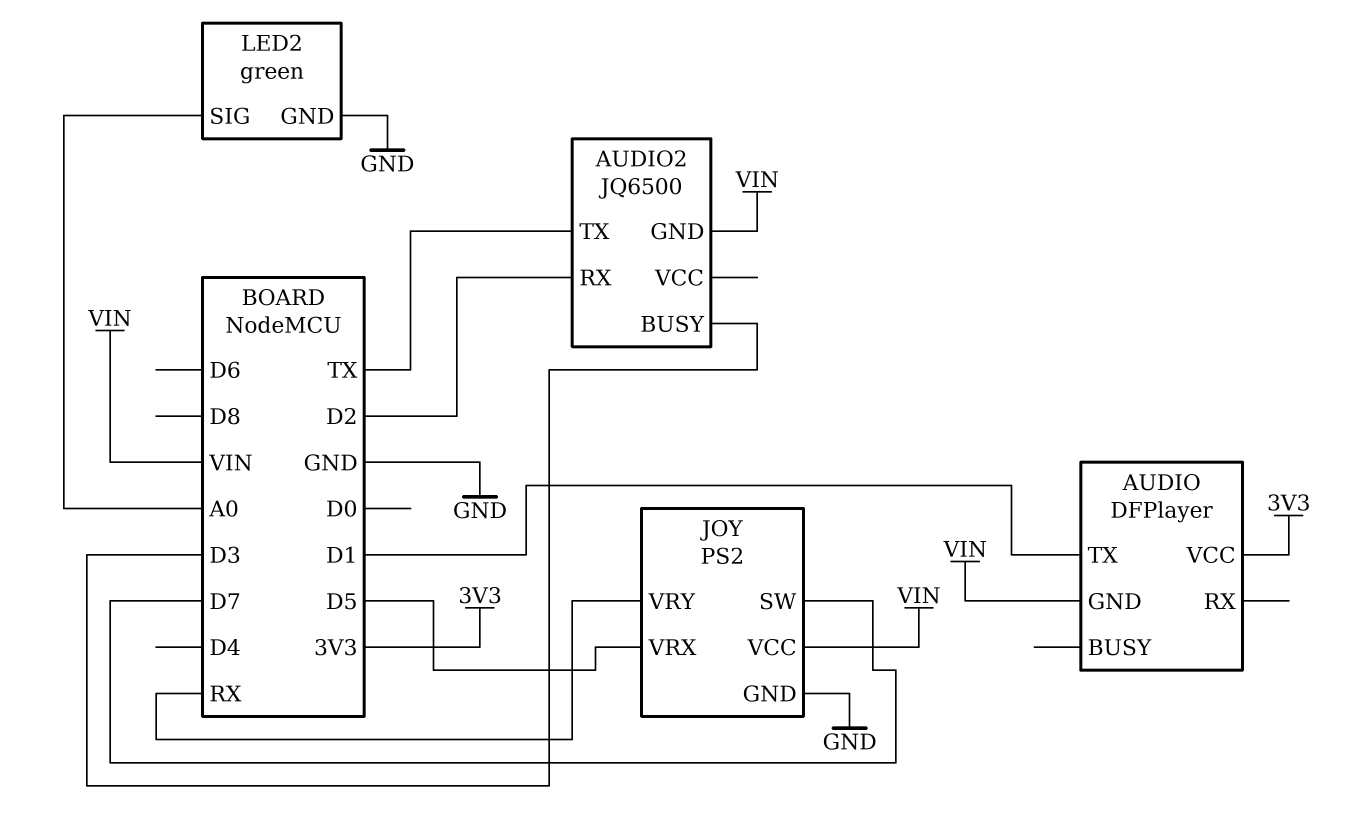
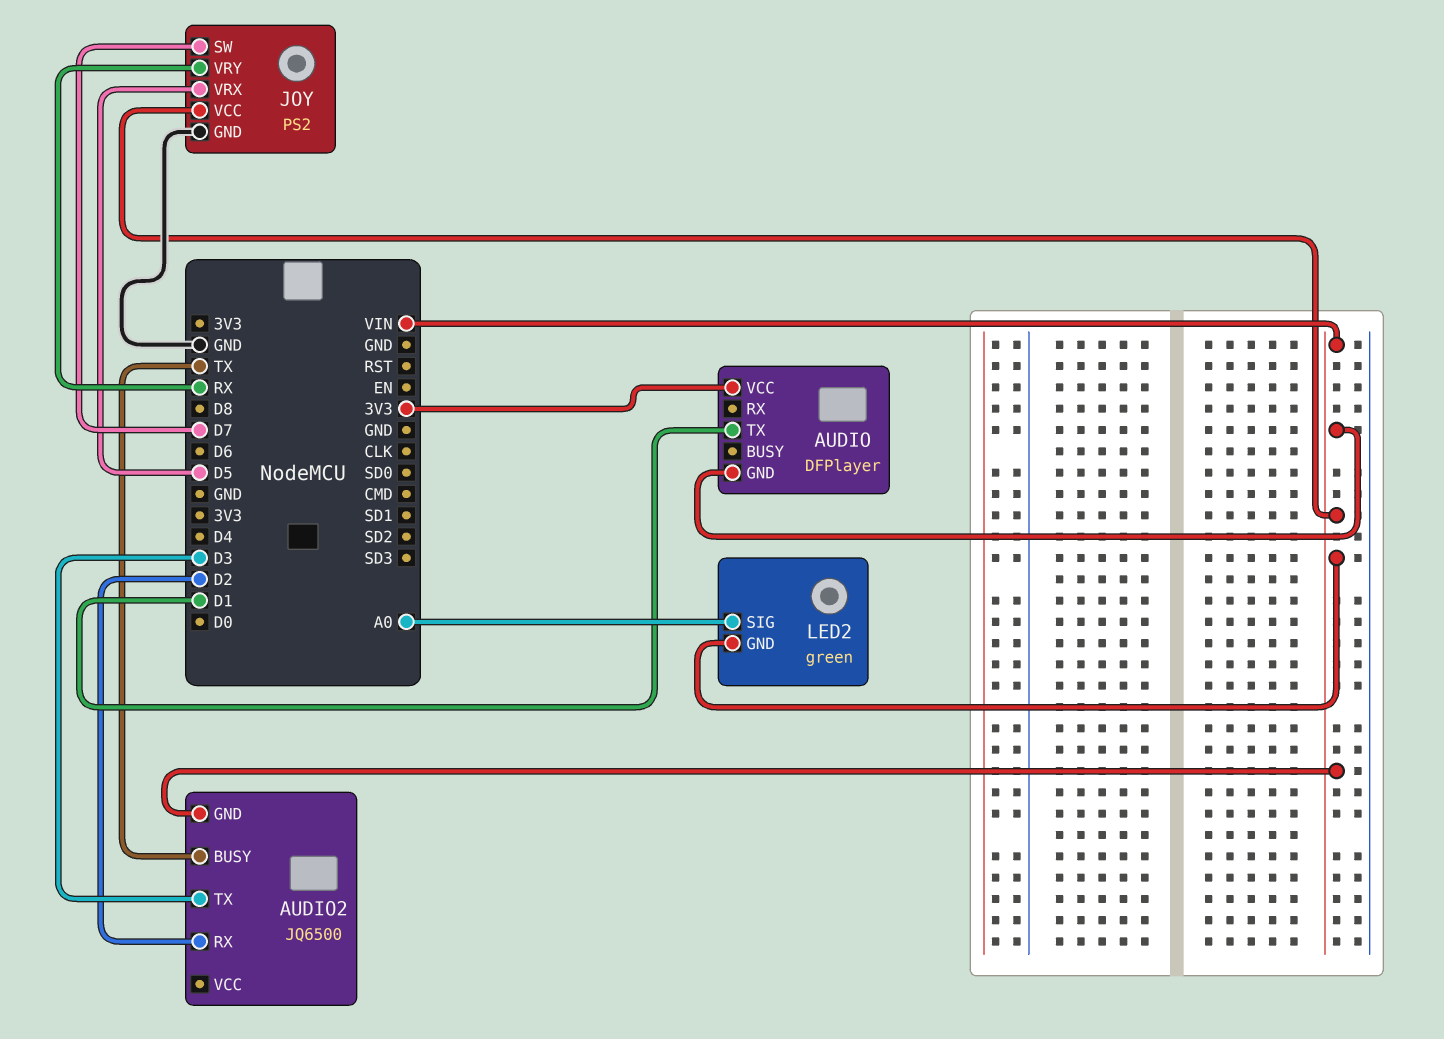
AUDIO2 pin BUSY: D3 -> TX
AUDIO2 pin TX: TX -> D3
LED2 pin GND: GND -> VIN

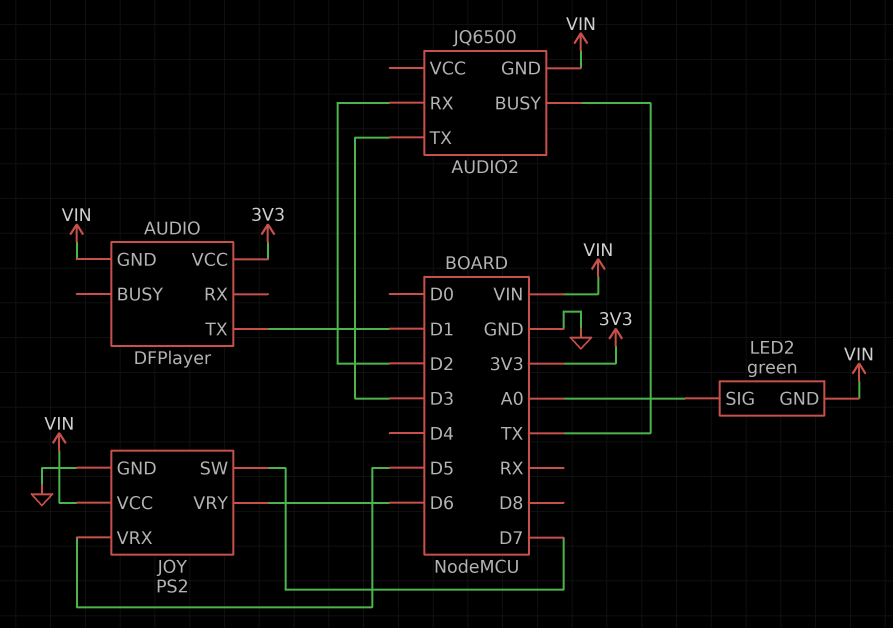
JOY pin VRY: RX -> D6

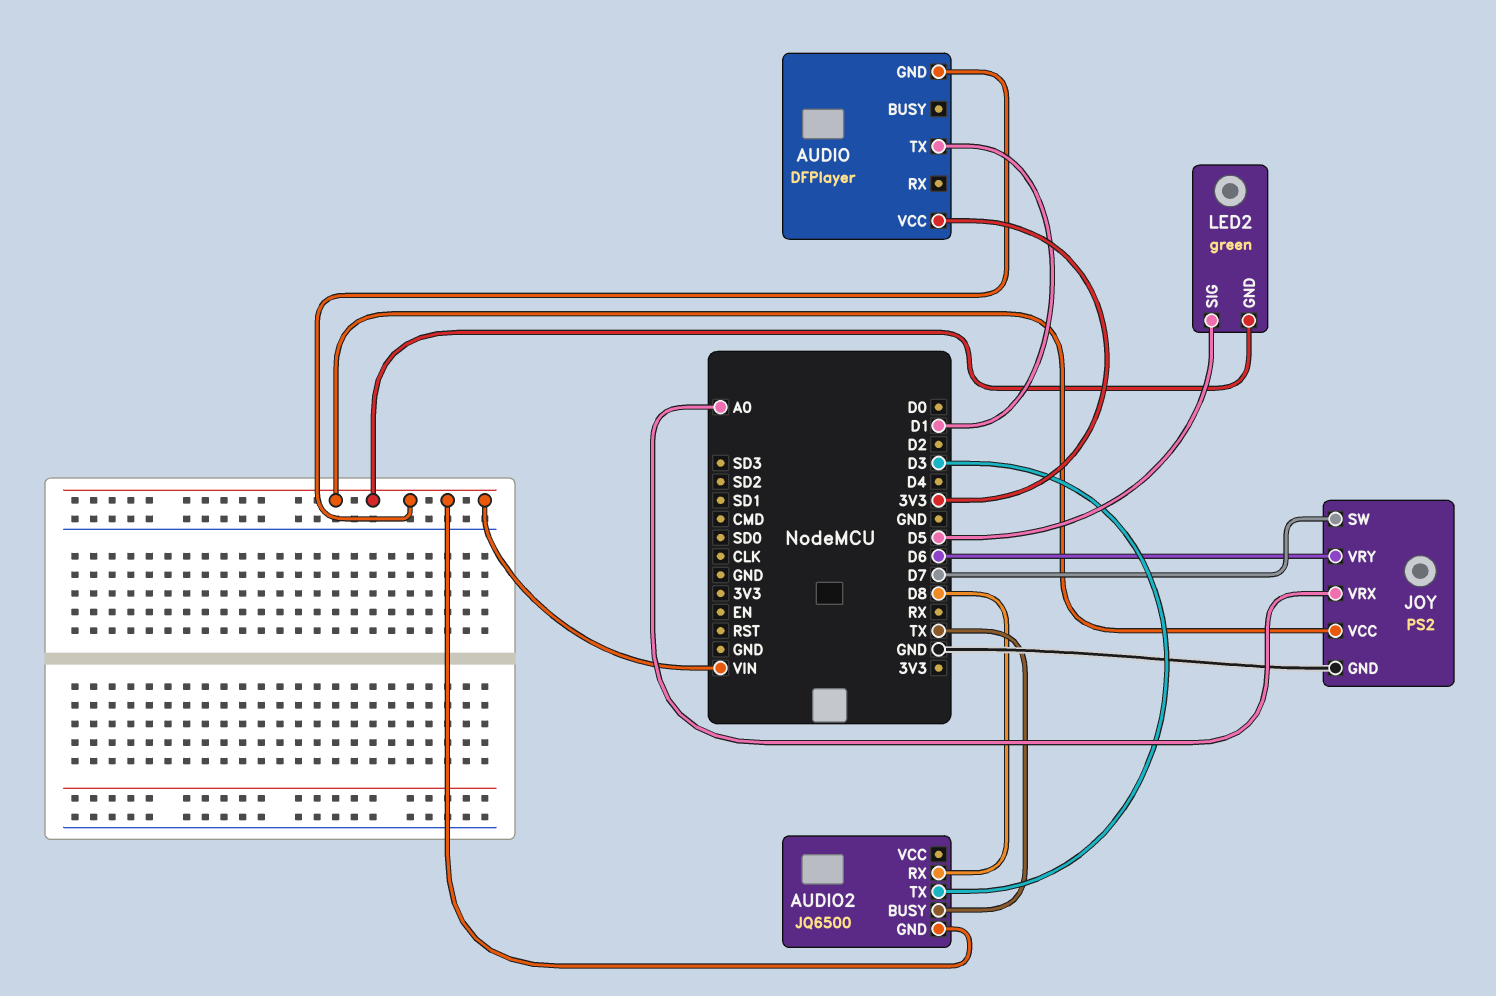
AUDIO2 pin RX: D2 -> D8
JOY pin VRX: D5 -> A0
LED2 pin SIG: A0 -> D5

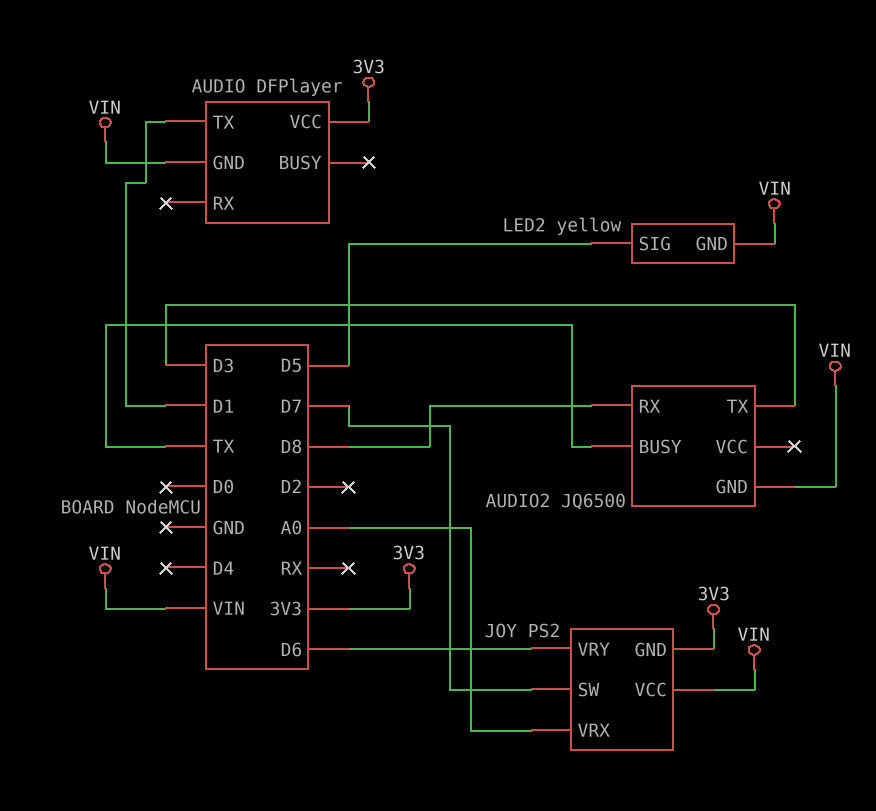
JOY pin GND: GND -> 3V3
LED2: green -> yellow

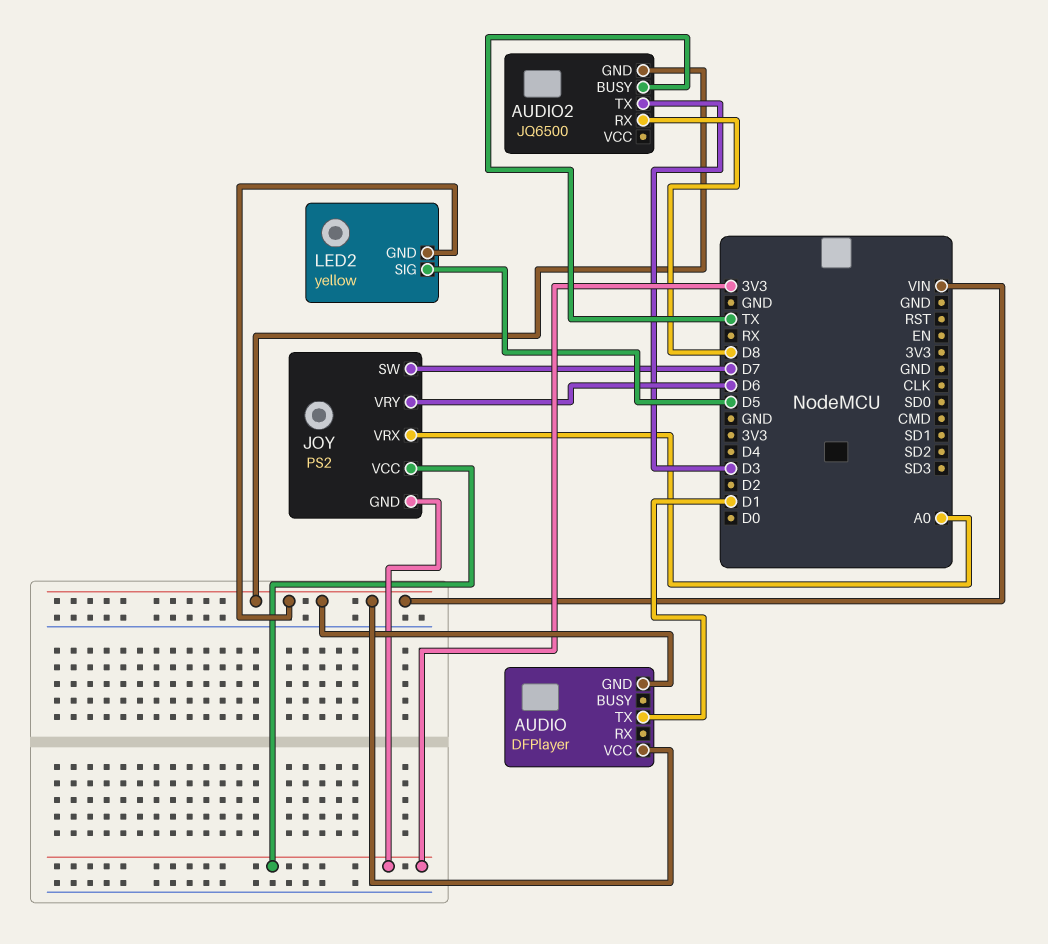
AUDIO pin VCC: 3V3 -> VIN
JOY pin VCC: VIN -> 3V3

